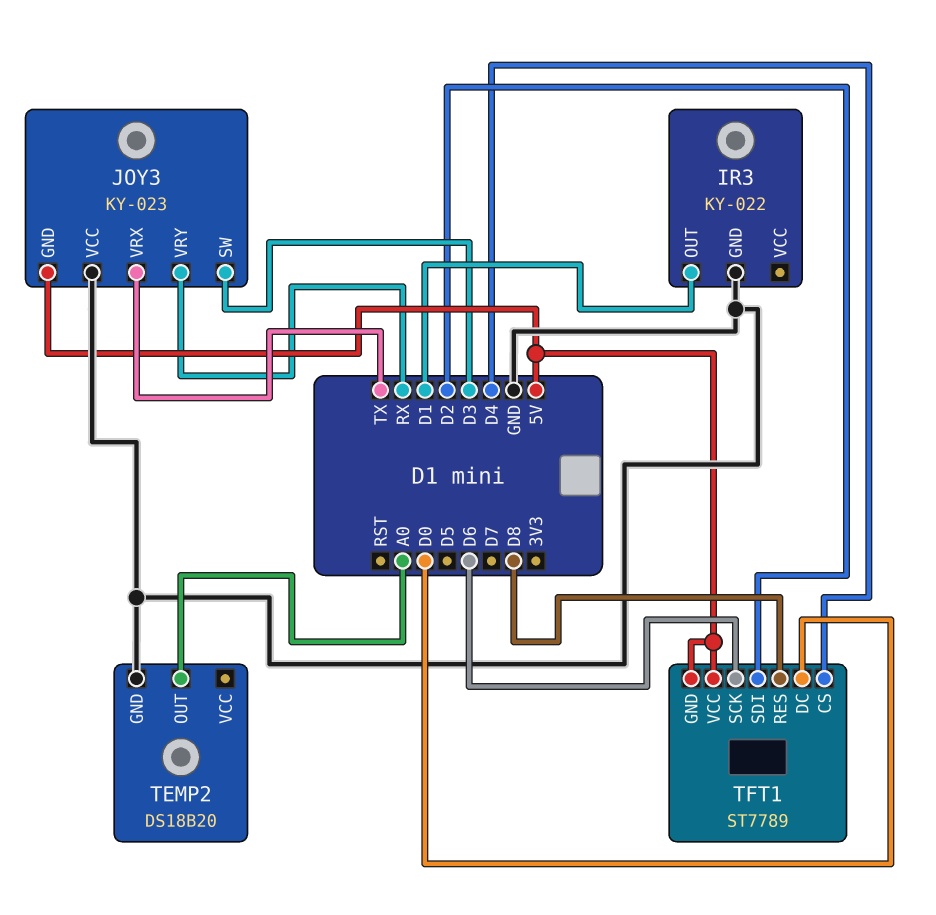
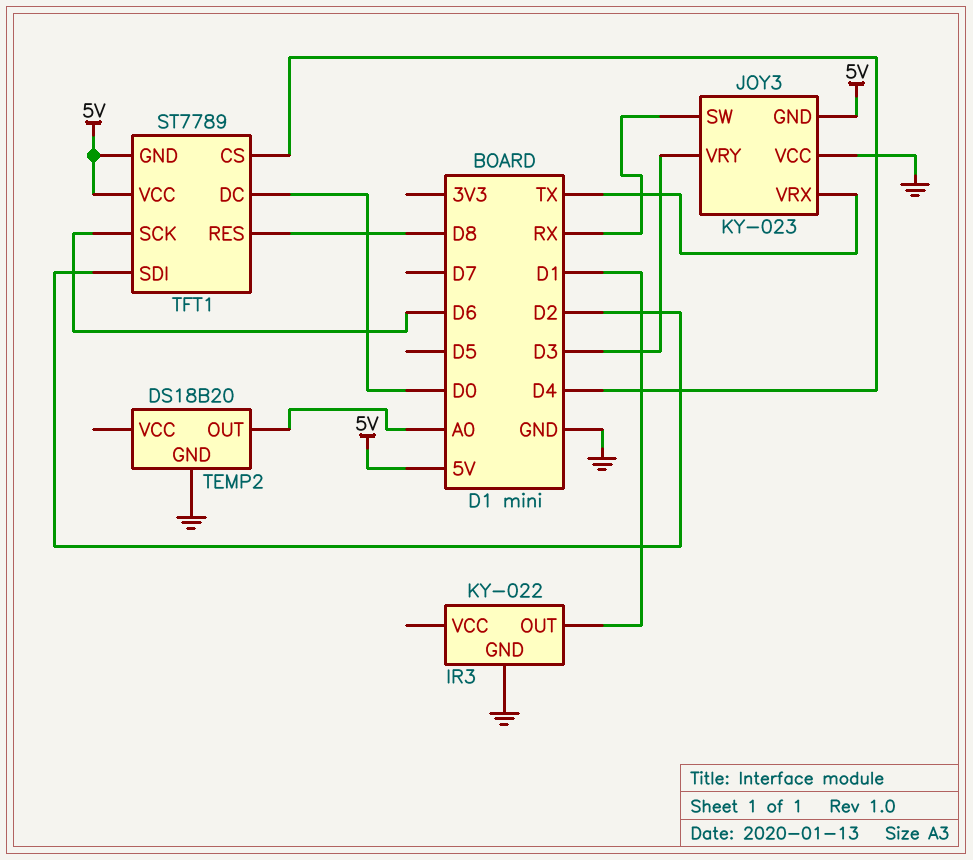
JOY3 pin SW: D3 -> RX
JOY3 pin VRY: RX -> D3

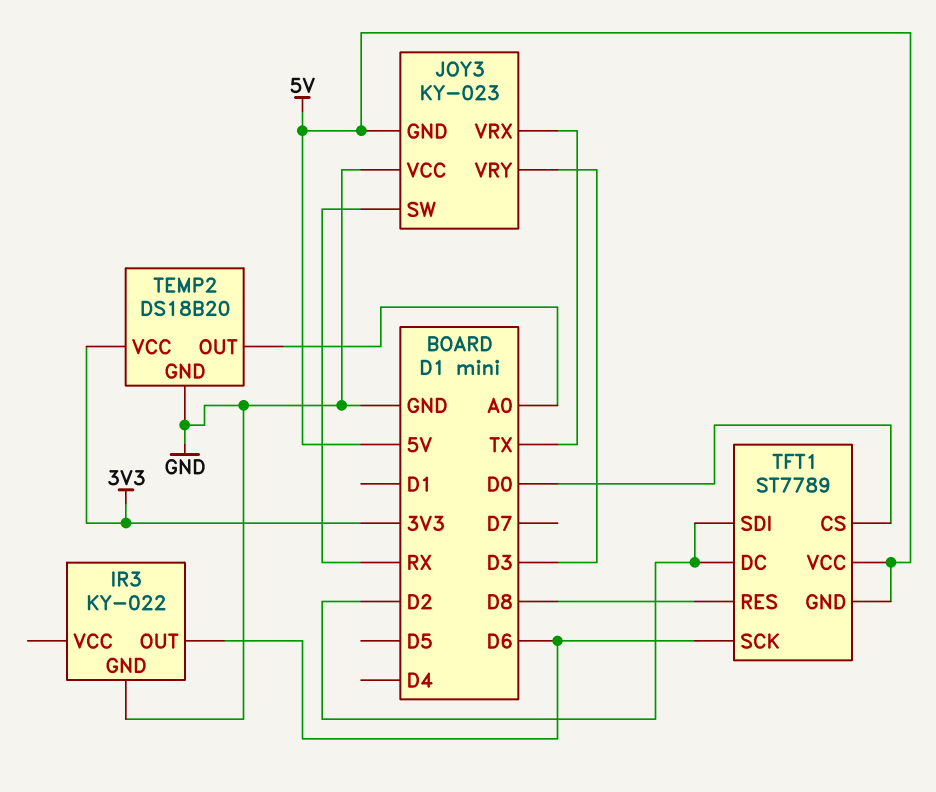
IR3 pin OUT: D1 -> D6
TEMP2 pin VCC: none -> 3V3
TFT1 pin CS: D4 -> D0
TFT1 pin DC: D0 -> D2

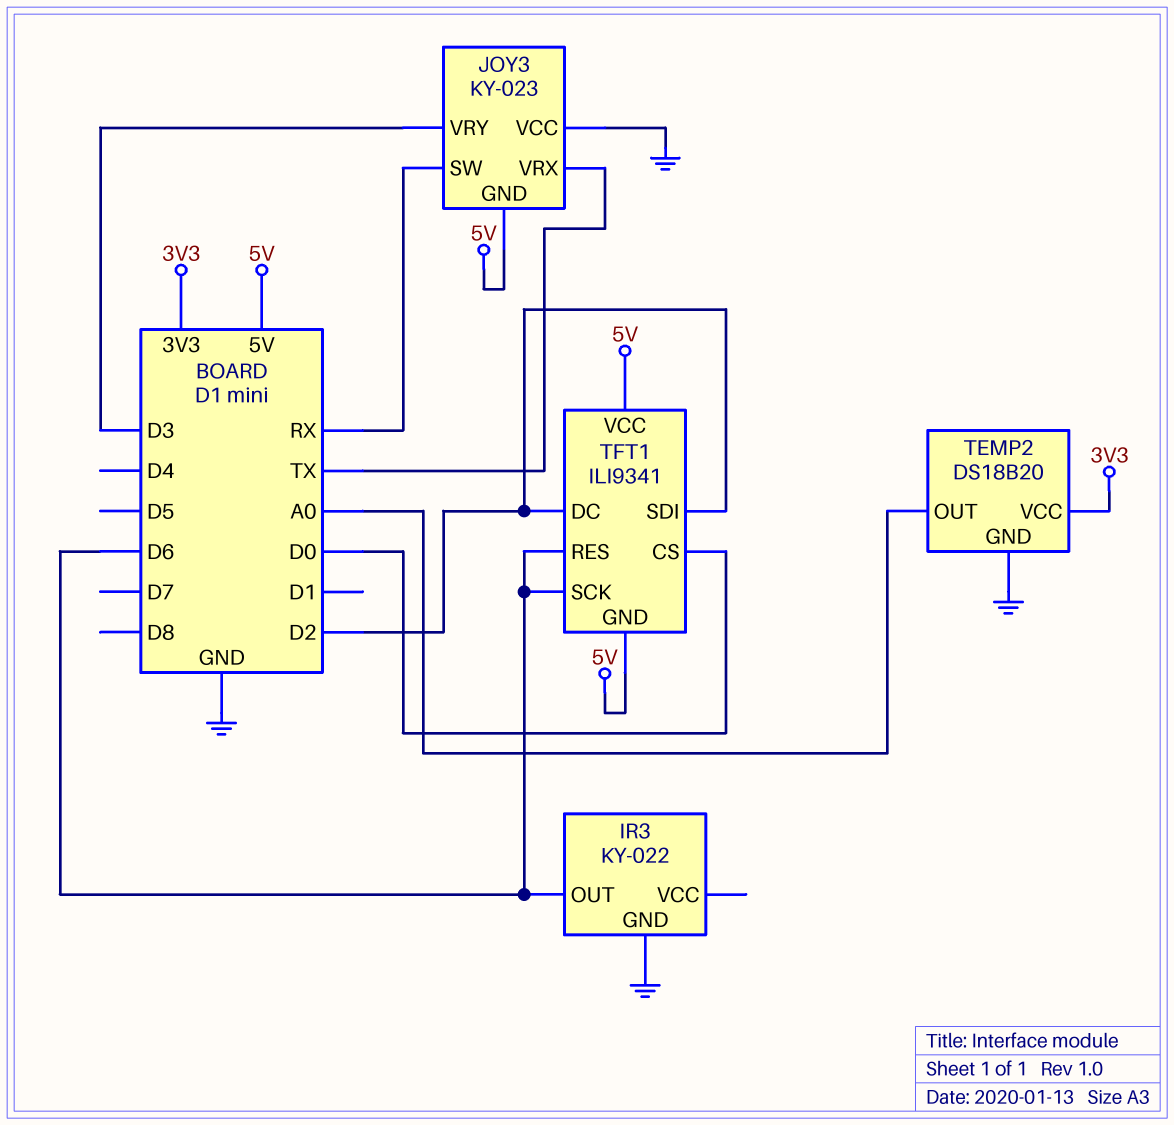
TFT1: ST7789 -> ILI9341
TFT1 pin RES: D8 -> D6

